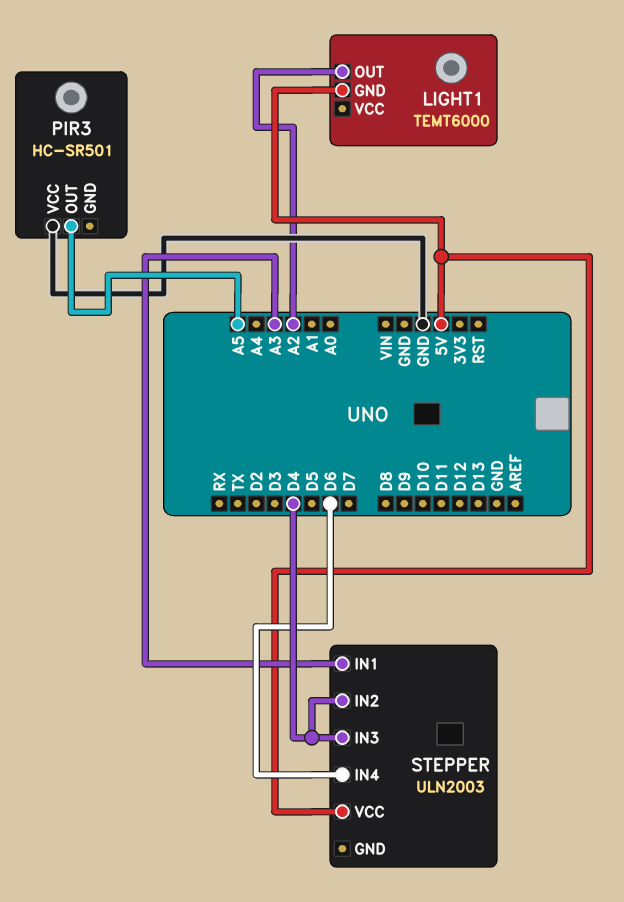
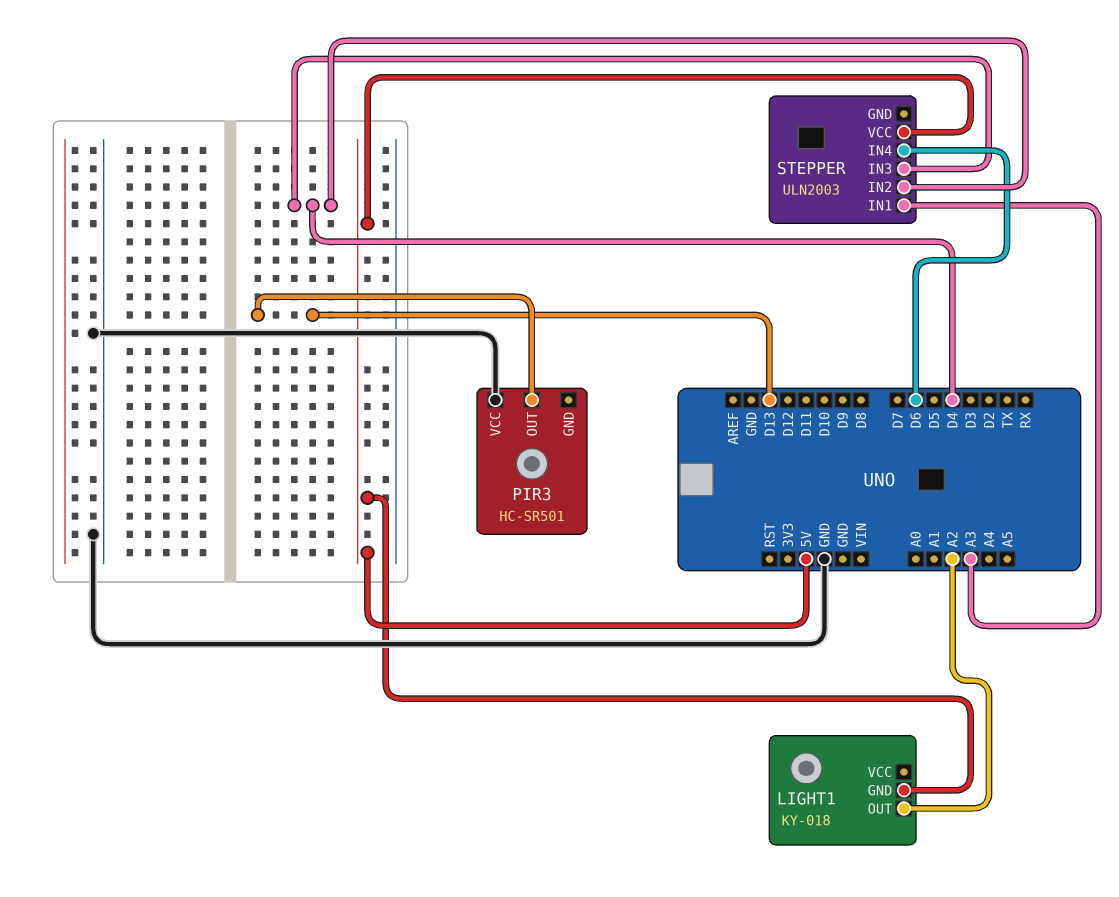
LIGHT1: TEMT6000 -> KY-018
PIR3 pin OUT: A5 -> D13

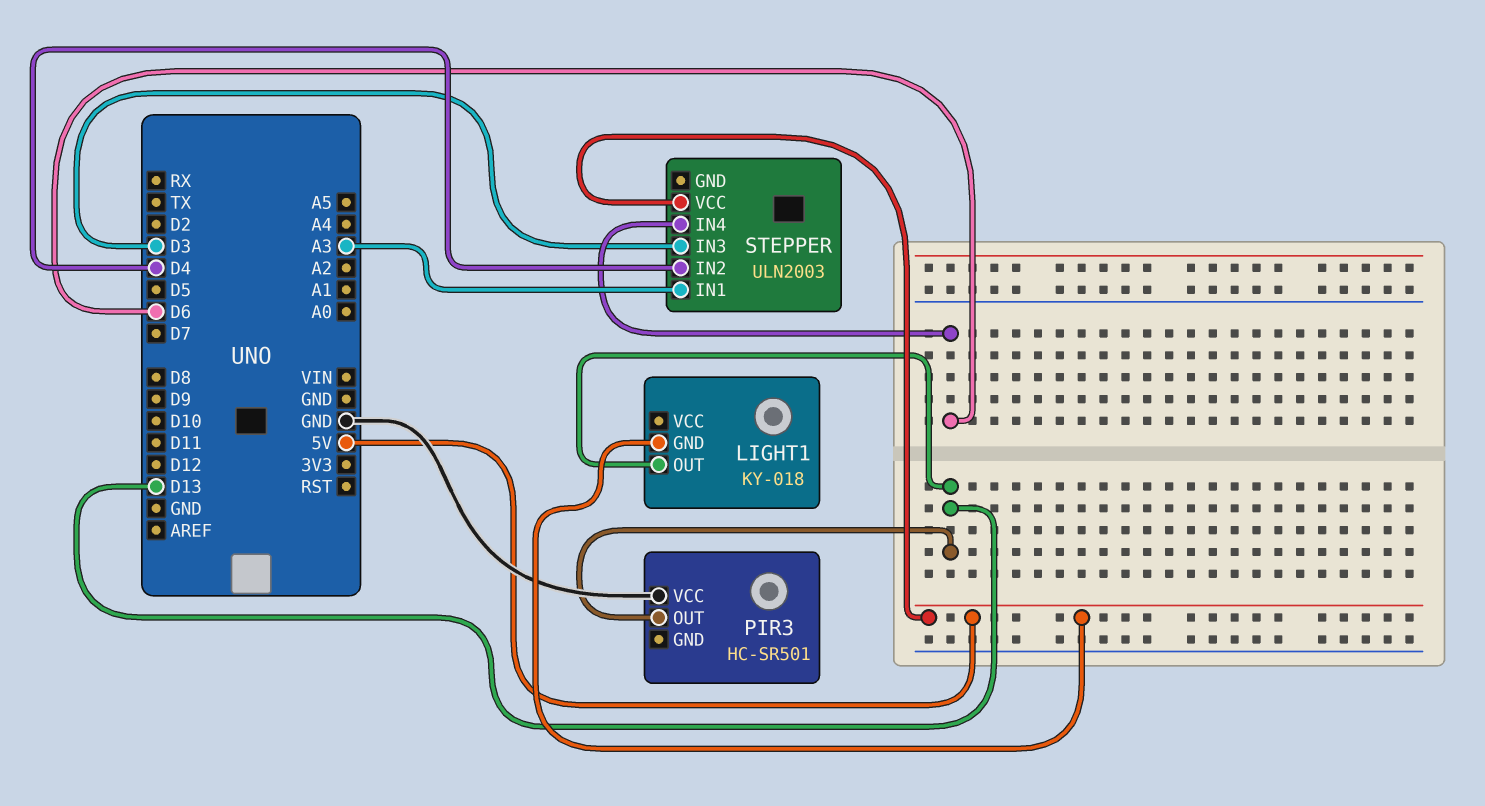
LIGHT1 pin OUT: A2 -> D13
STEPPER pin IN3: D4 -> D3

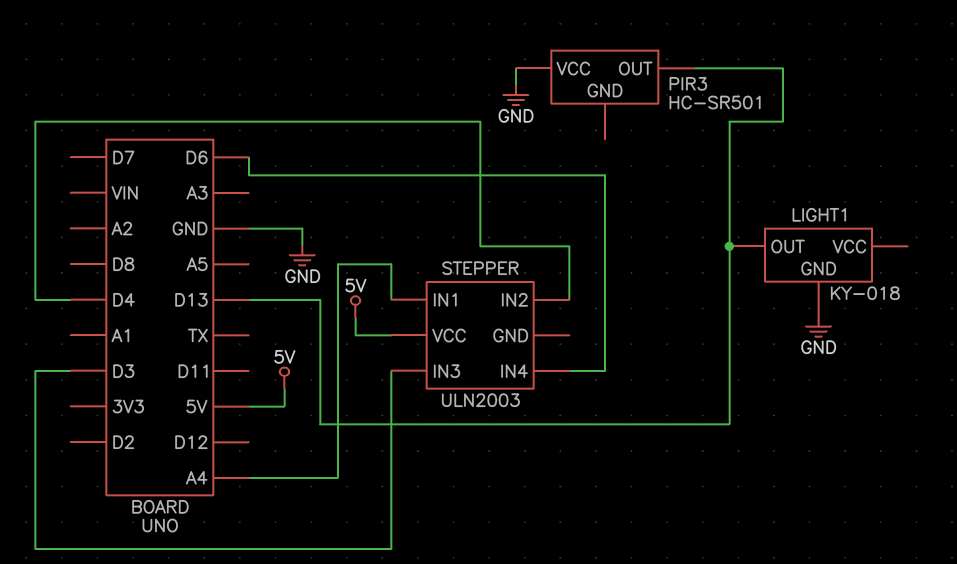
LIGHT1 pin GND: 5V -> GND
STEPPER pin IN1: A3 -> A4

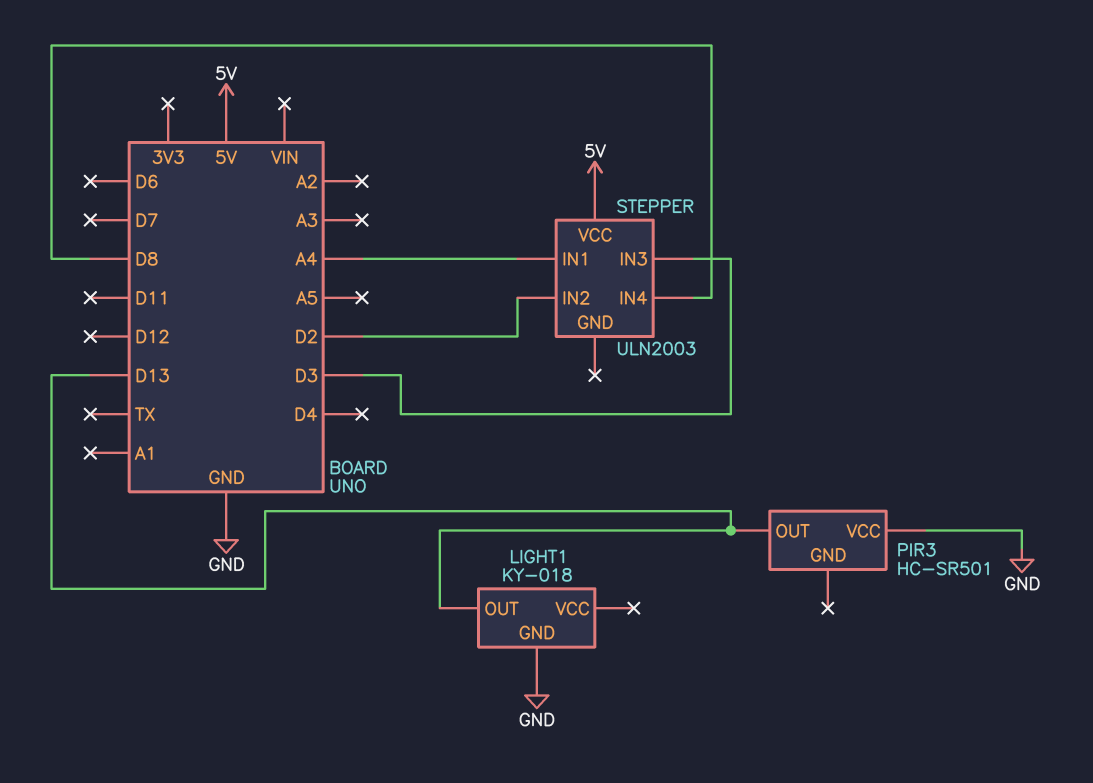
STEPPER pin IN2: D4 -> D2
STEPPER pin IN4: D6 -> D8

